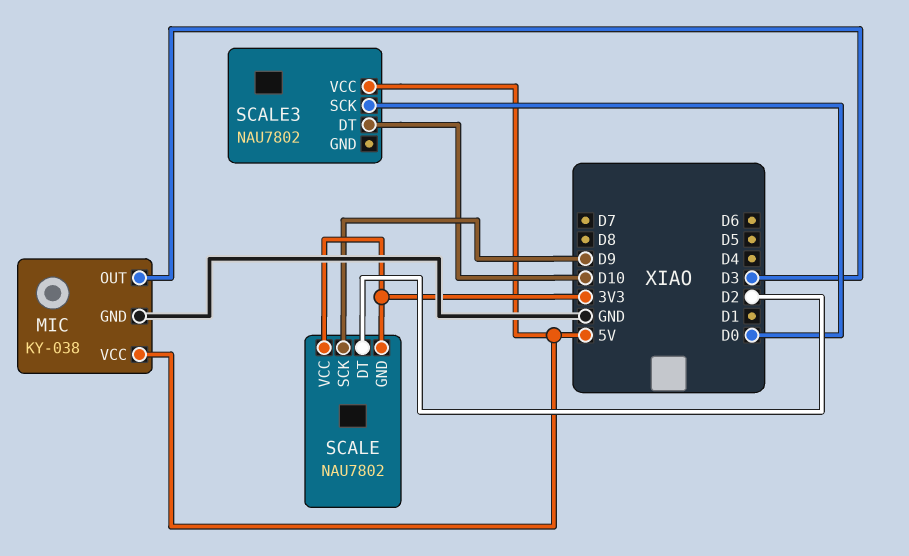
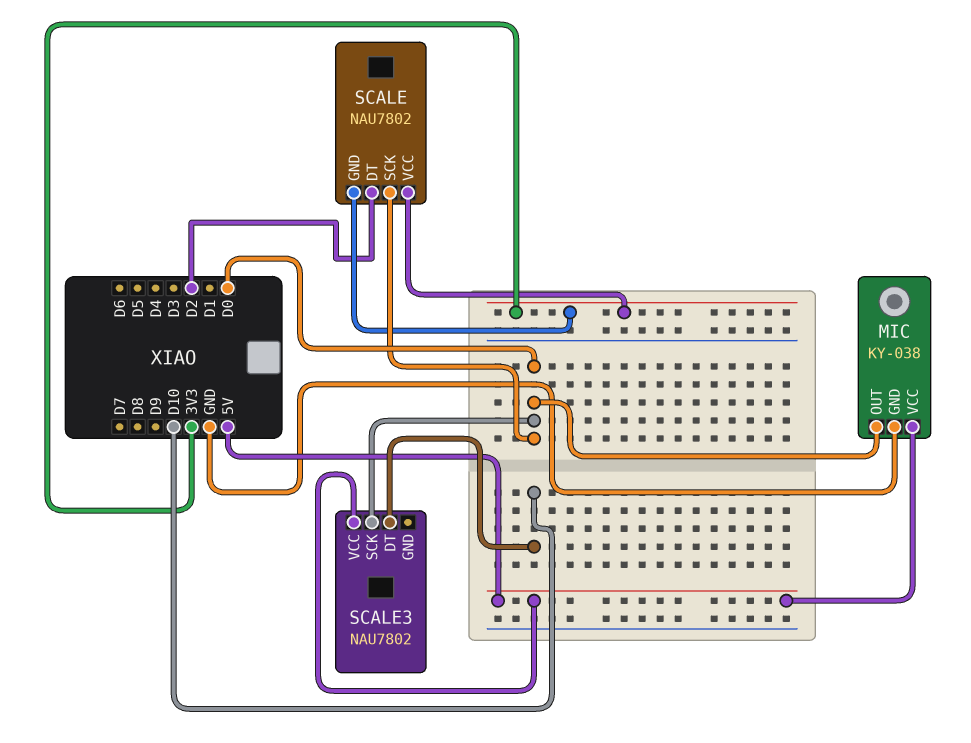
MIC pin OUT: D3 -> D0
SCALE pin SCK: D9 -> D0

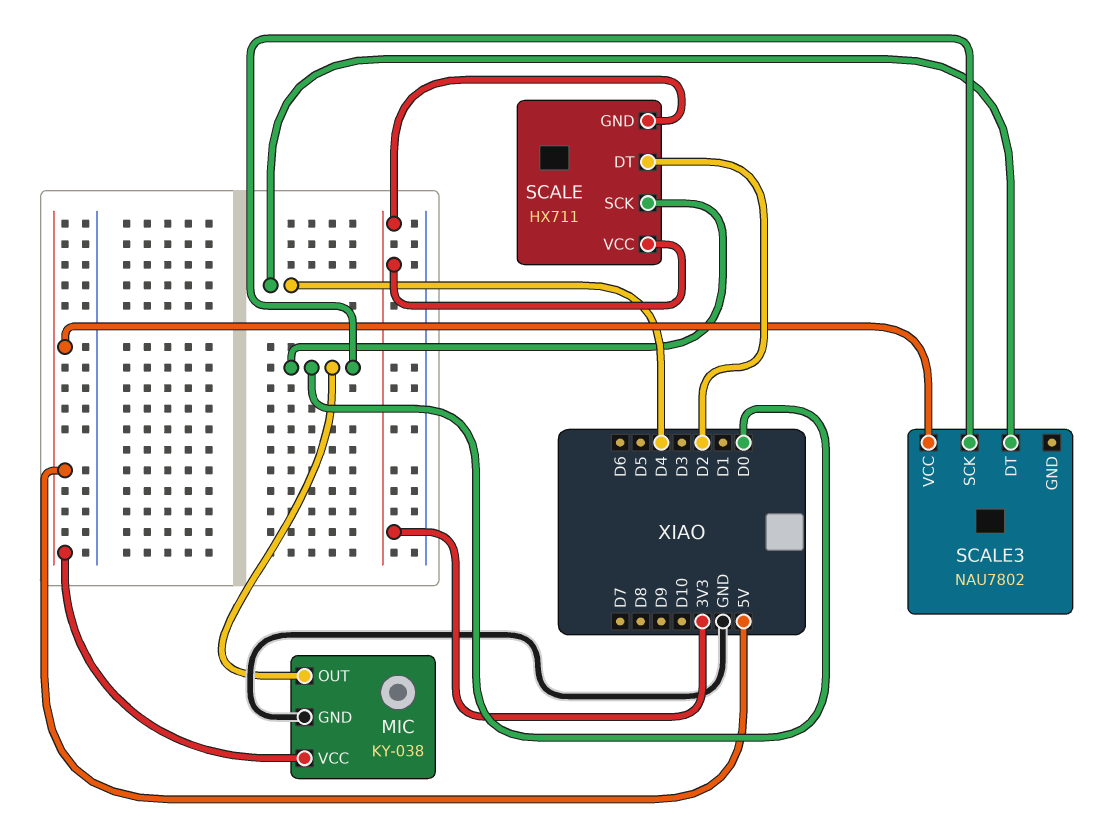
SCALE: NAU7802 -> HX711
SCALE3 pin DT: D10 -> D4

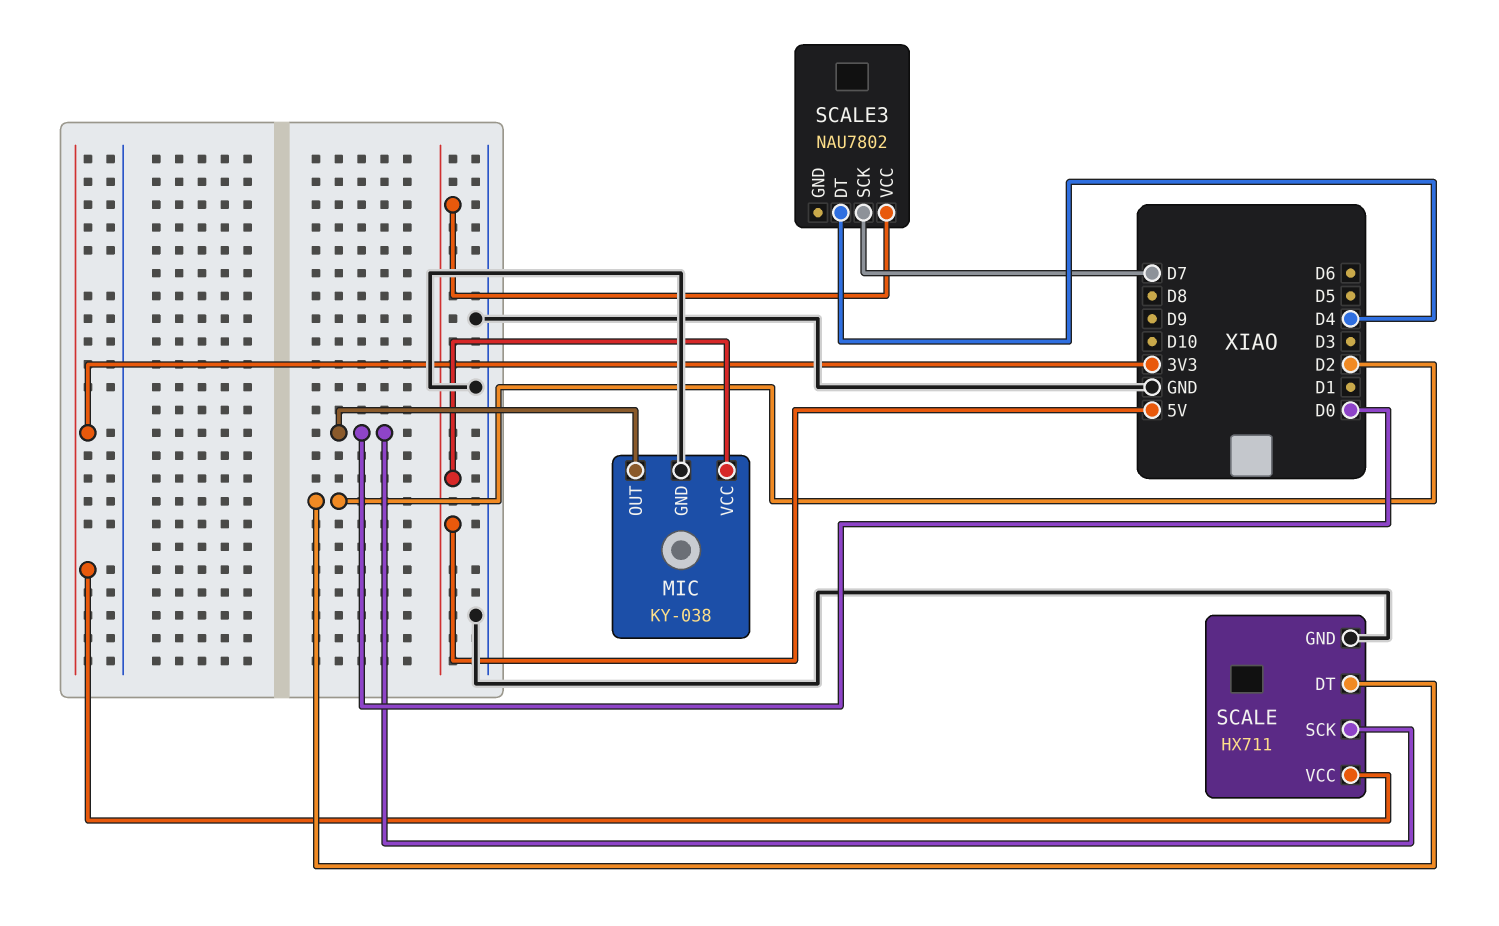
SCALE pin GND: 3V3 -> GND
SCALE3 pin SCK: D0 -> D7

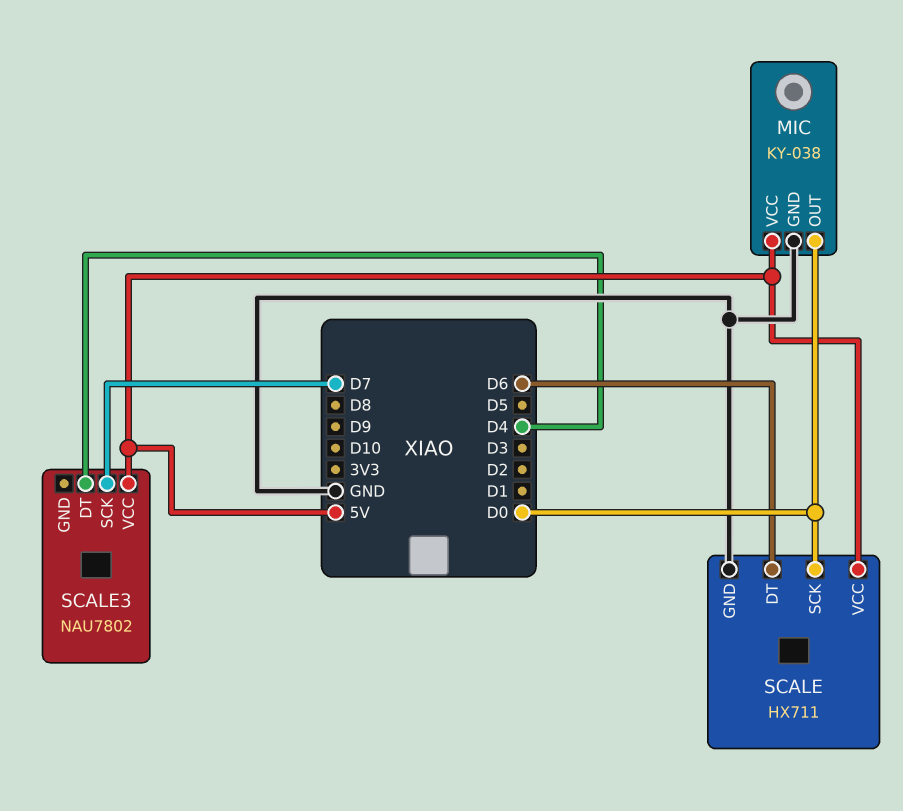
SCALE pin DT: D2 -> D6
SCALE pin VCC: 3V3 -> 5V

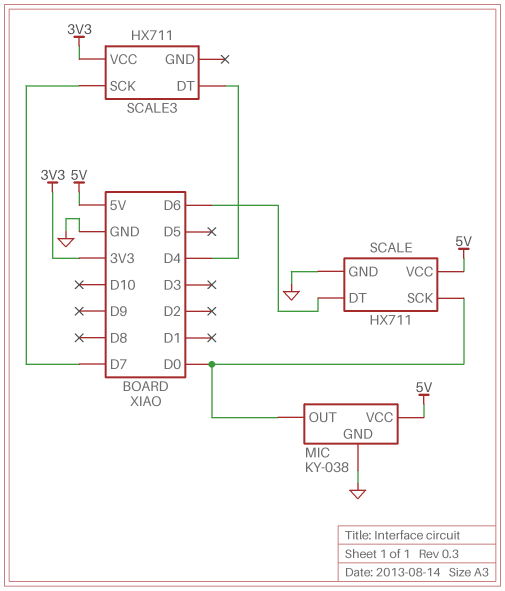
SCALE3: NAU7802 -> HX711
SCALE3 pin VCC: 5V -> 3V3

